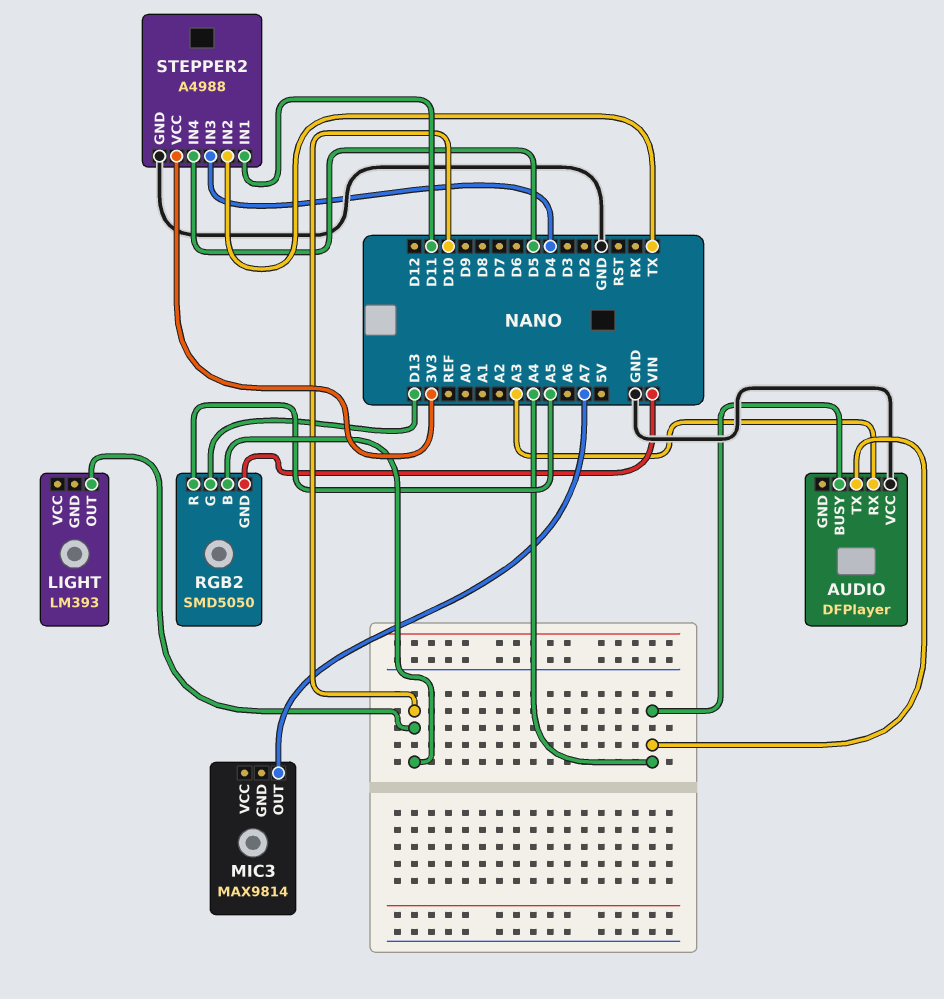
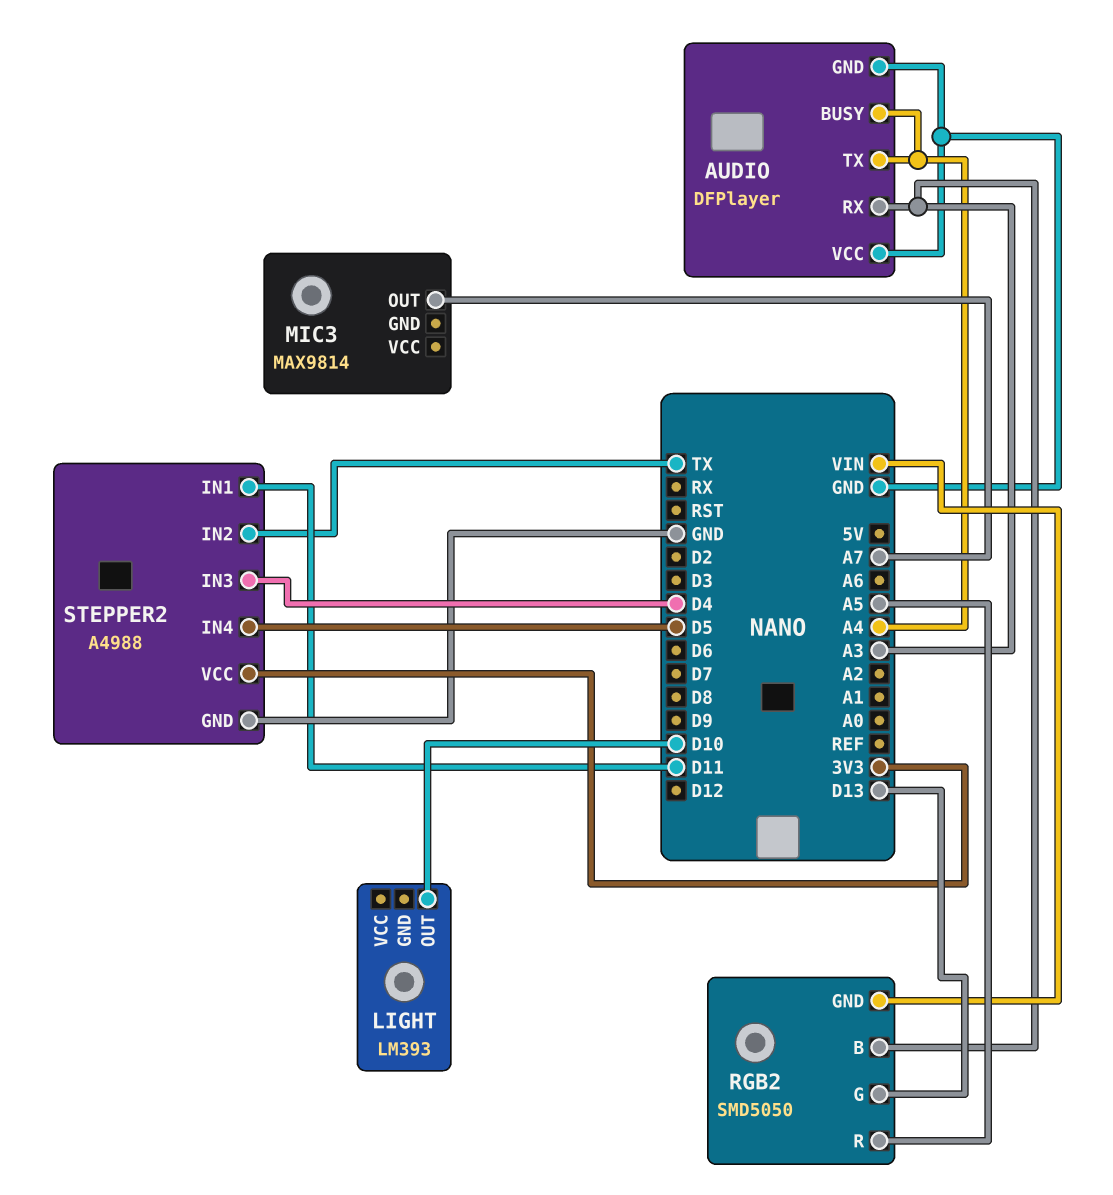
AUDIO pin GND: none -> GND
RGB2 pin B: D10 -> A3

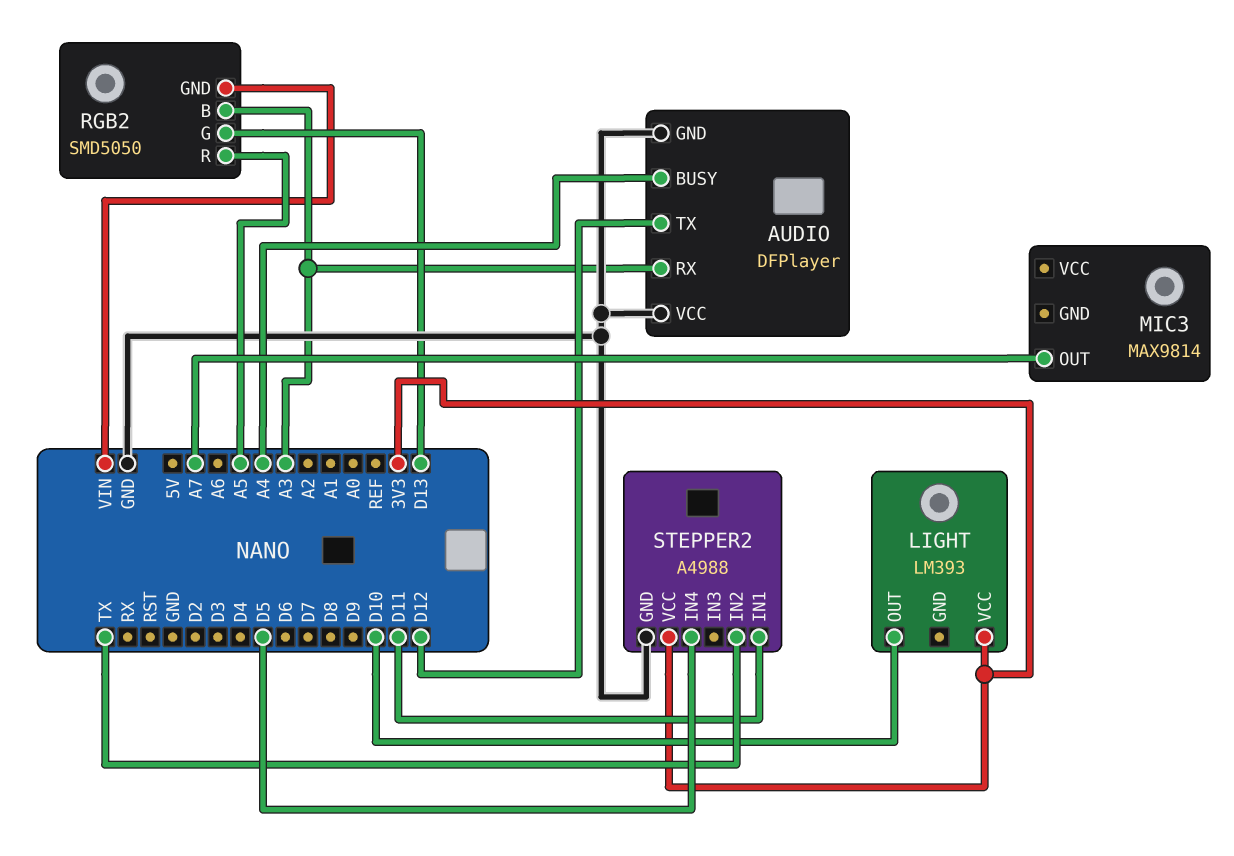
AUDIO pin TX: A4 -> D12
LIGHT pin VCC: none -> 3V3
STEPPER2 pin IN3: D4 -> none

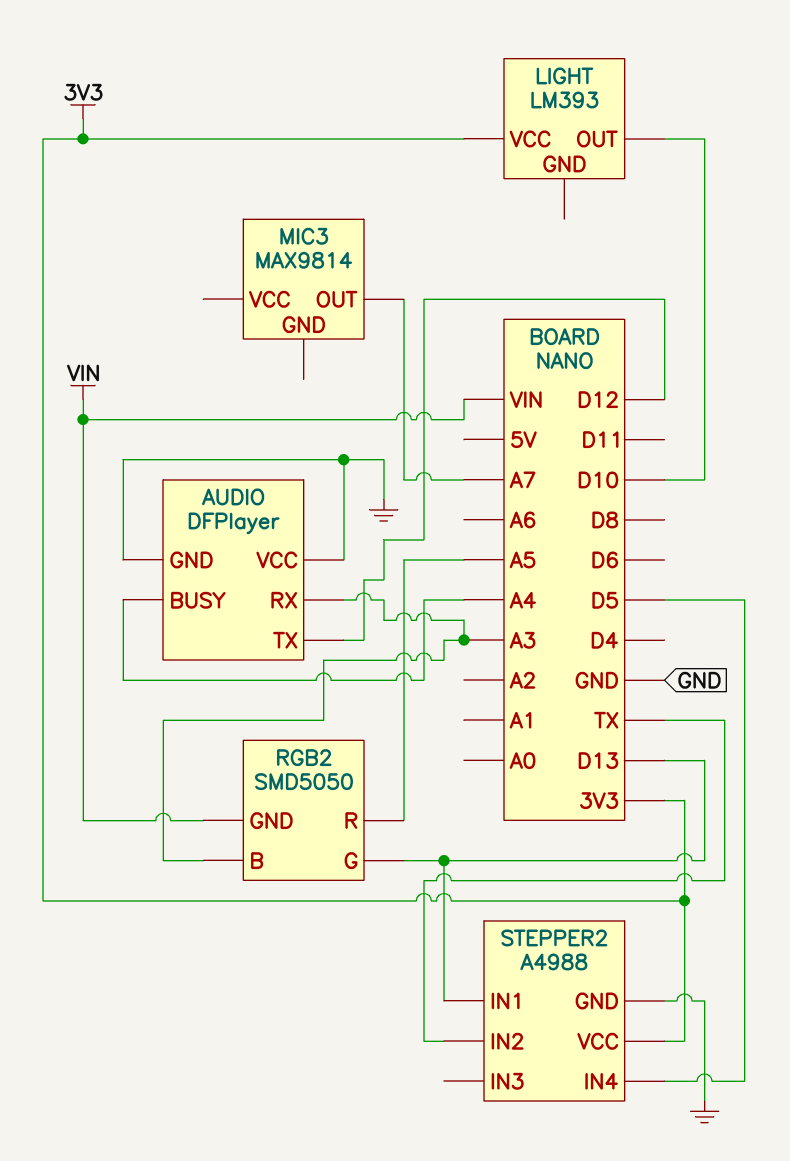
STEPPER2 pin IN1: D11 -> D13

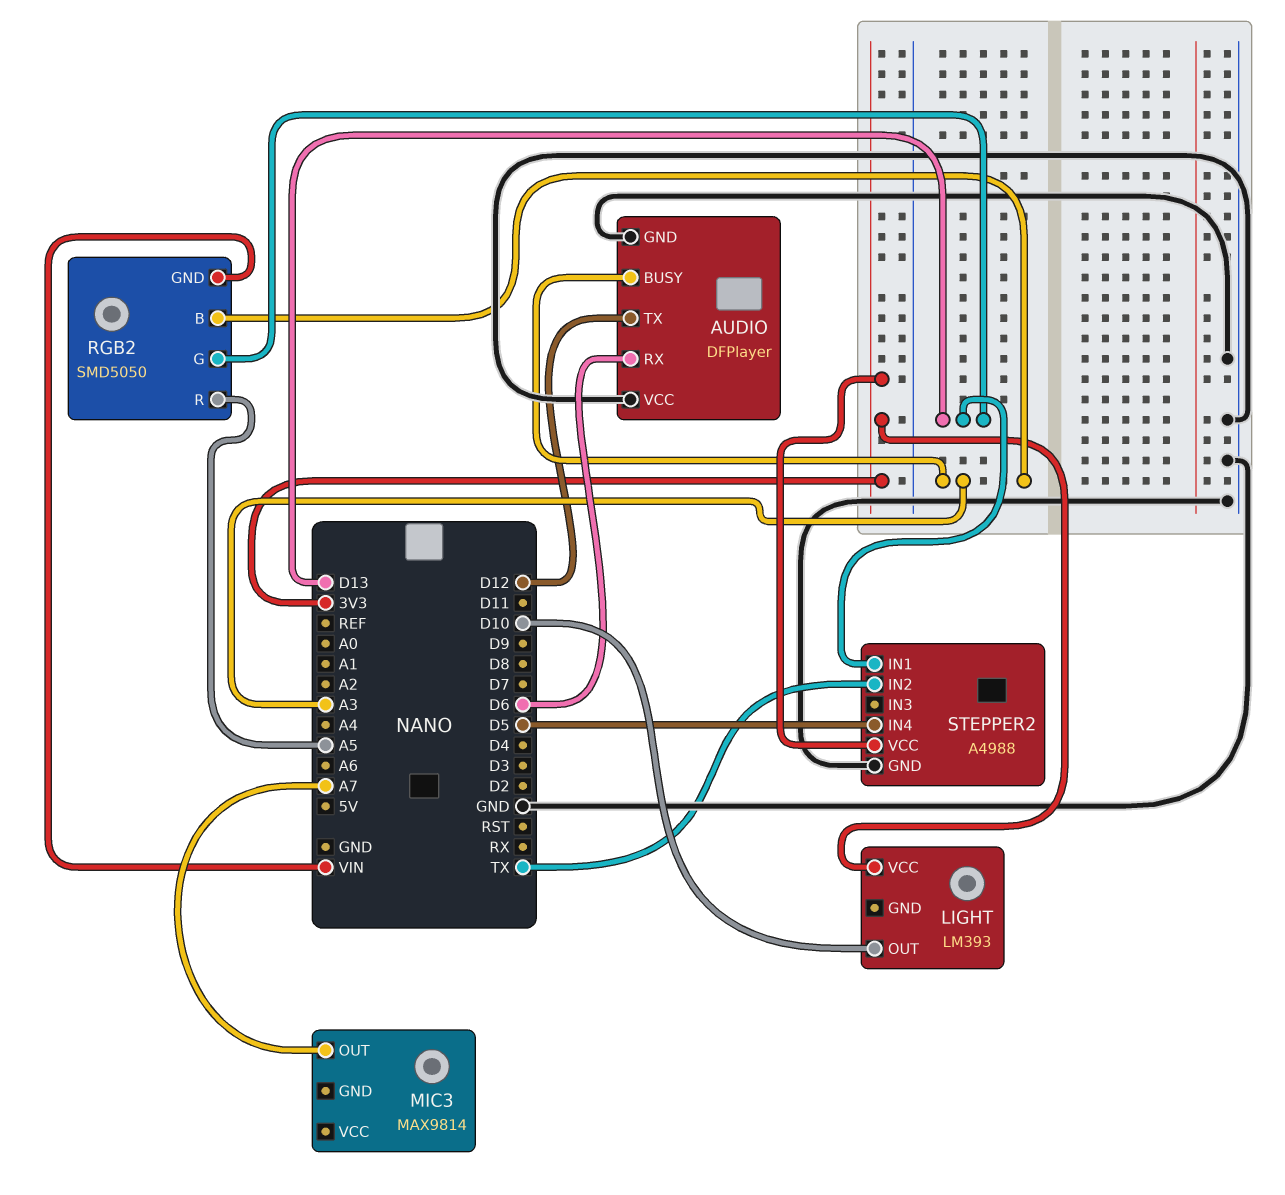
AUDIO pin BUSY: A4 -> A3
AUDIO pin RX: A3 -> D6

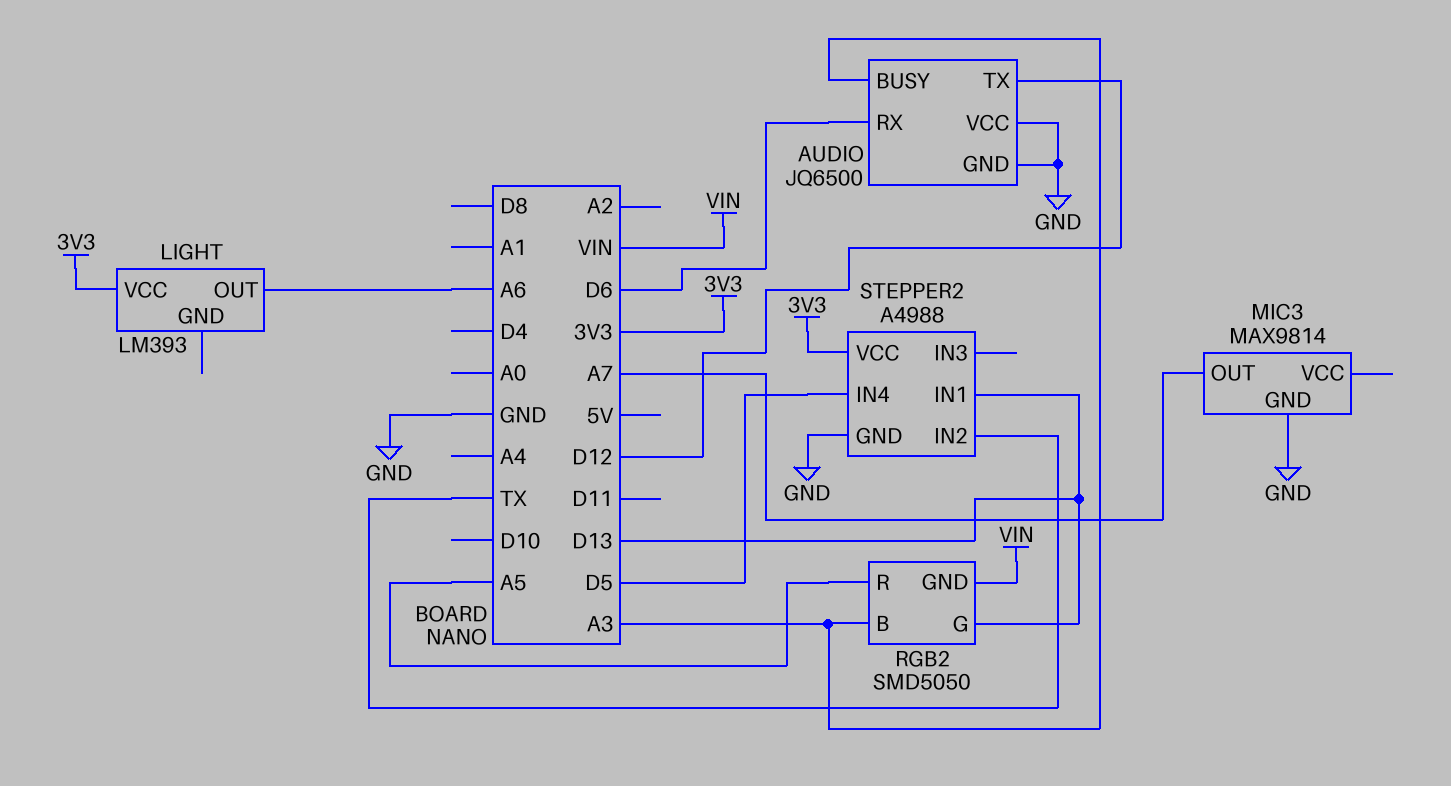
AUDIO: DFPlayer -> JQ6500
LIGHT pin OUT: D10 -> A6
MIC3 pin GND: none -> GND

